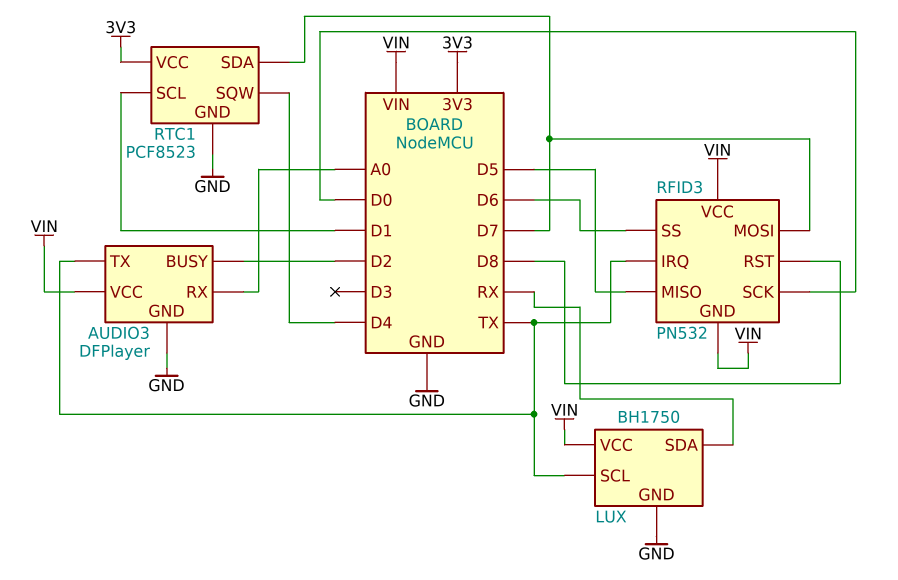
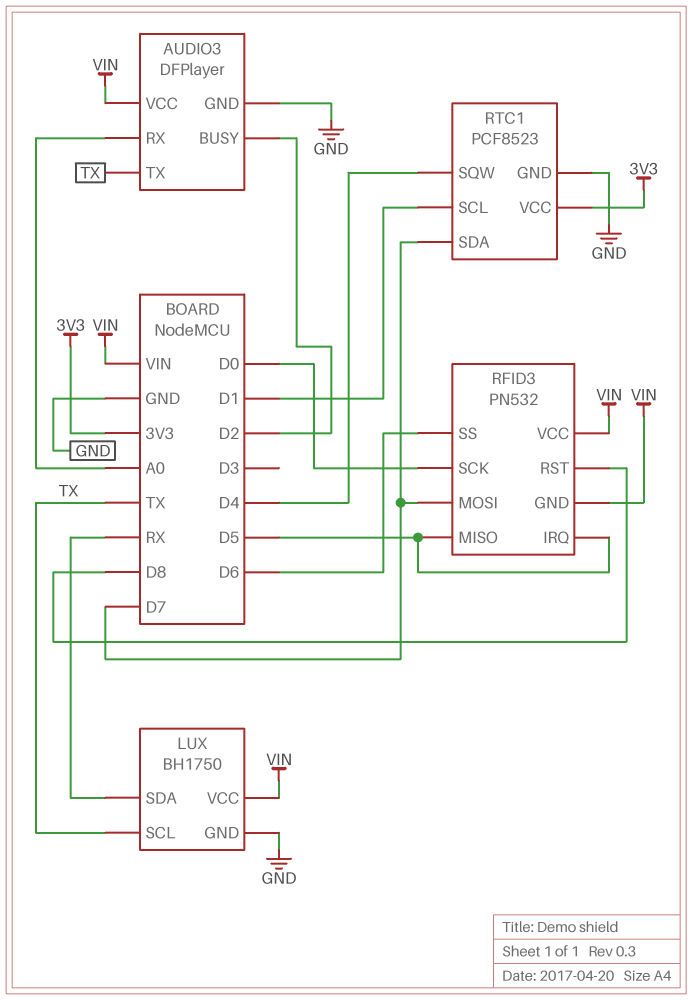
RFID3 pin IRQ: TX -> D5

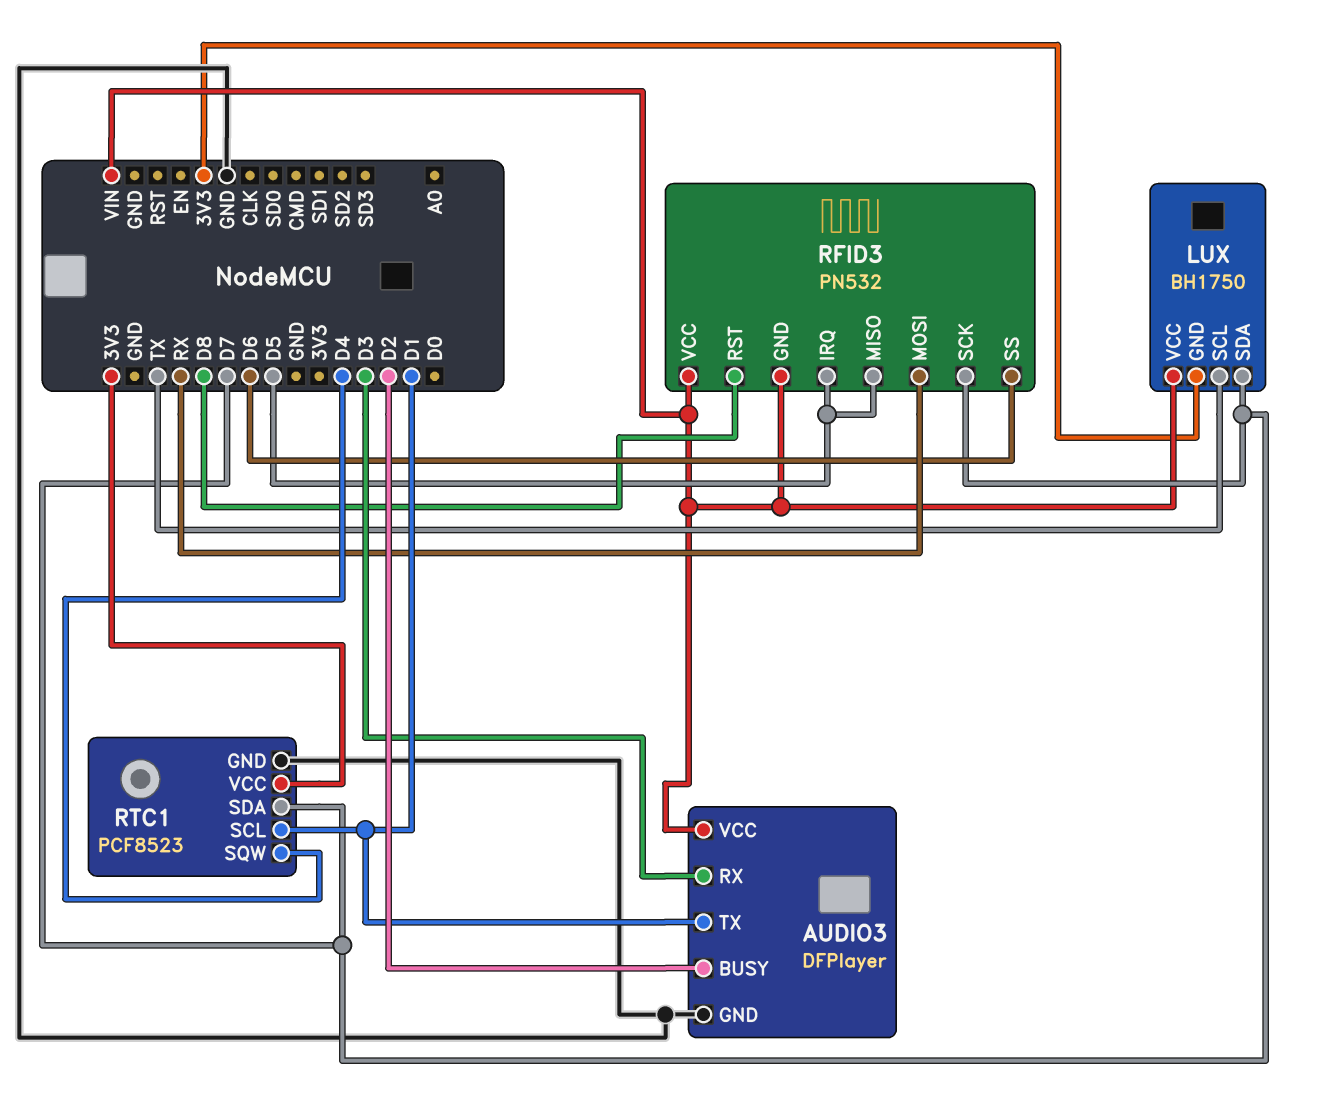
AUDIO3 pin RX: A0 -> D3
AUDIO3 pin TX: TX -> D1
LUX pin GND: GND -> 3V3
LUX pin SDA: RX -> D7
RFID3 pin MOSI: D7 -> RX
RFID3 pin SCK: D0 -> D7

